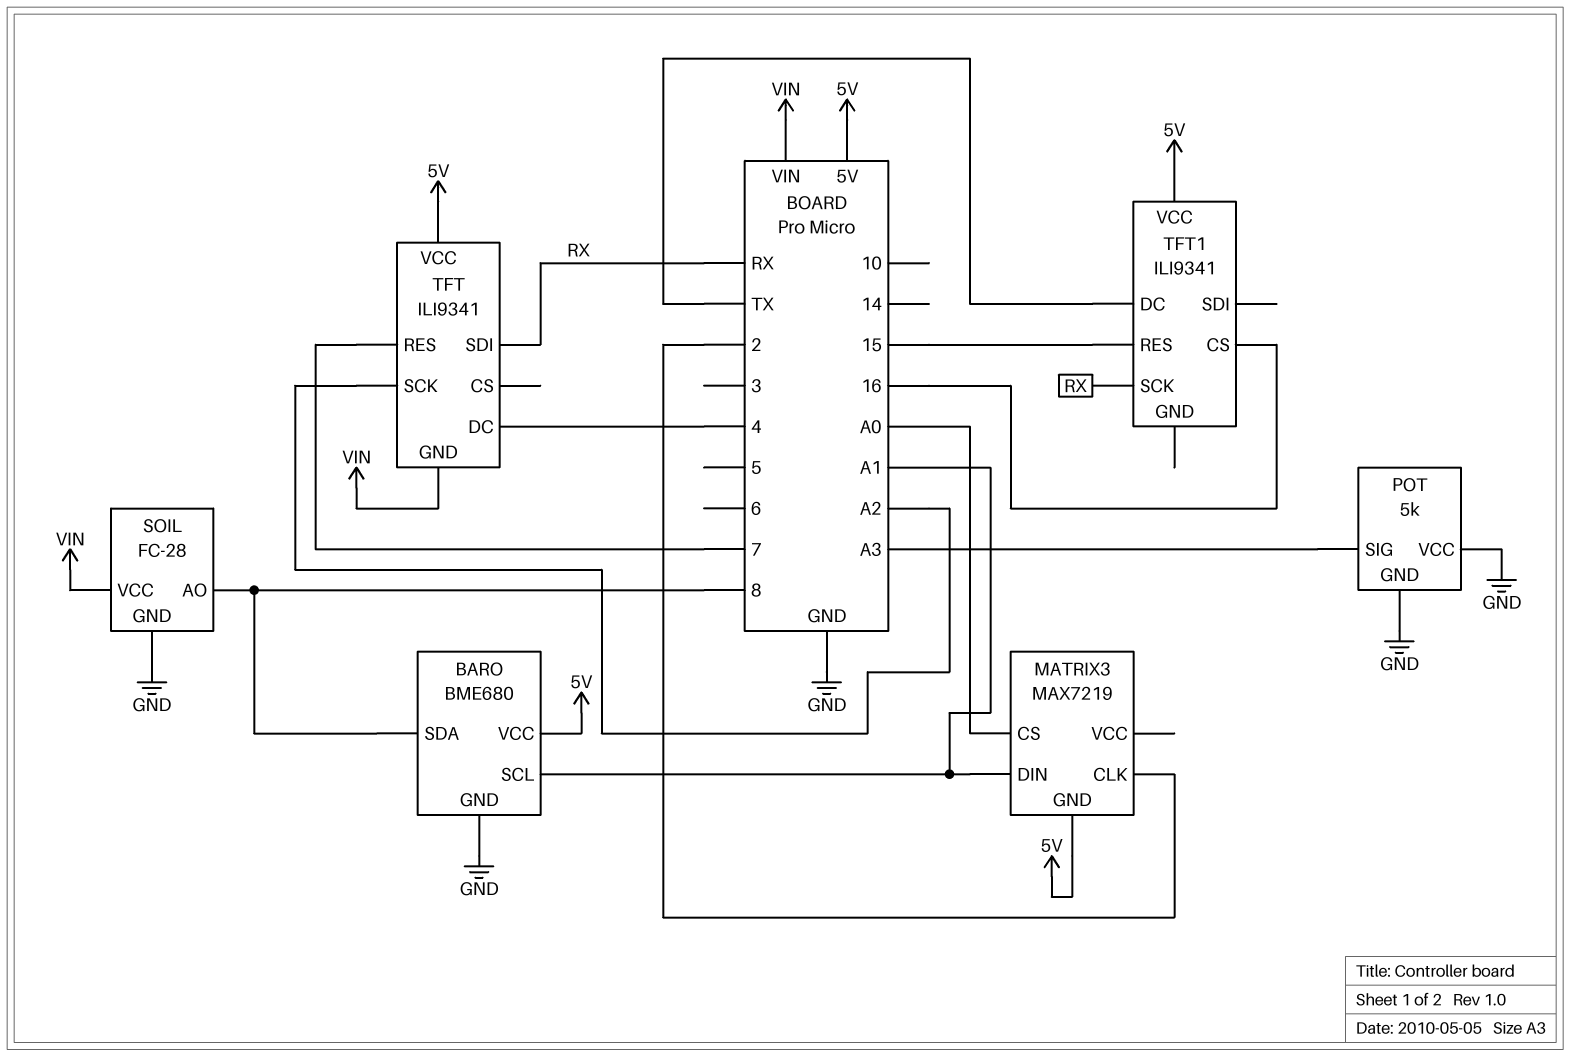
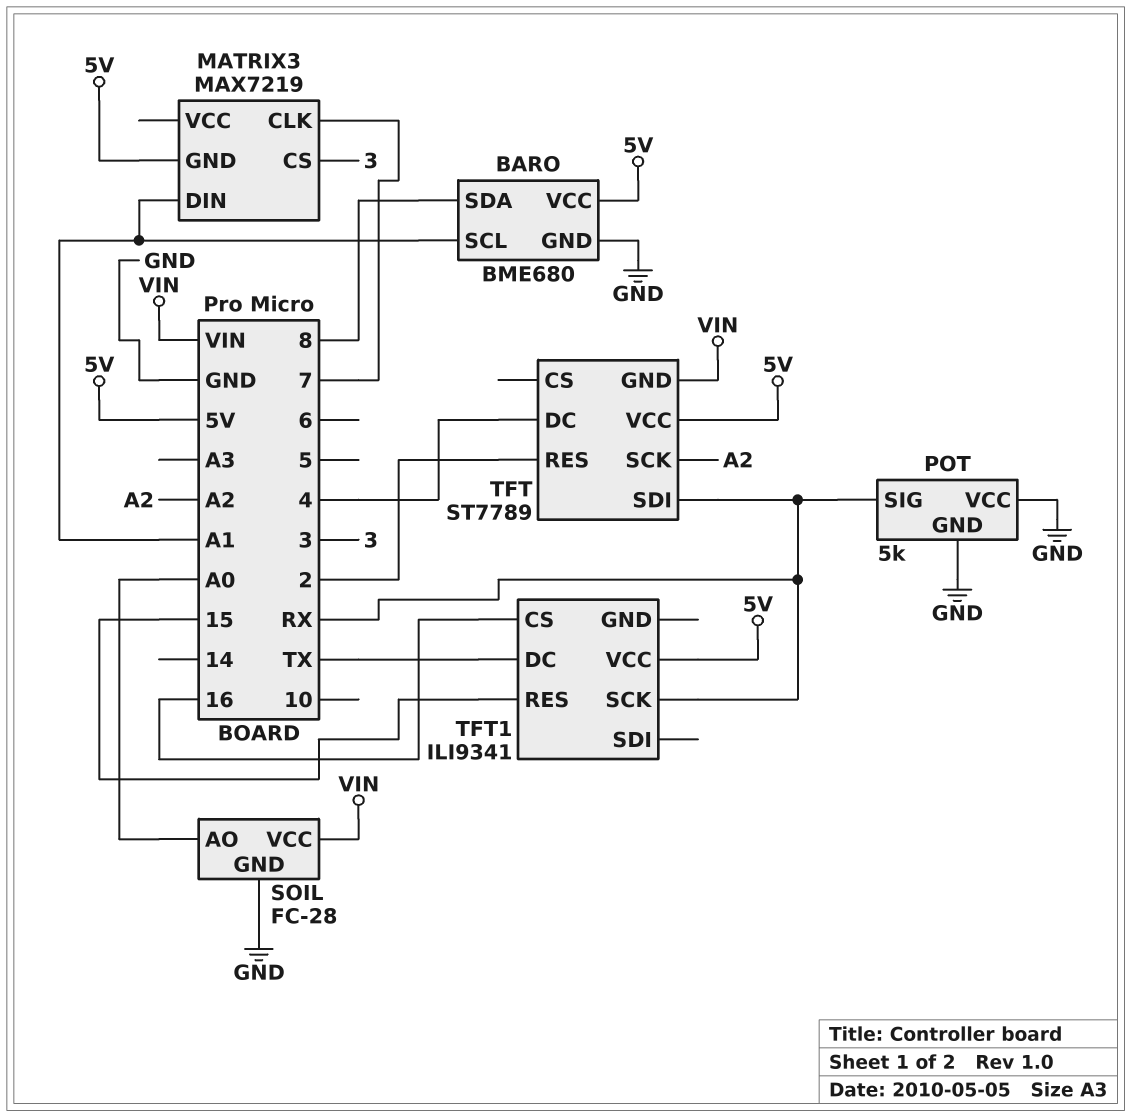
MATRIX3 pin CLK: 2 -> 7
MATRIX3 pin CS: A0 -> 3
POT pin SIG: A3 -> RX
SOIL pin AO: 8 -> A0
TFT: ILI9341 -> ST7789
TFT pin RES: 7 -> 2

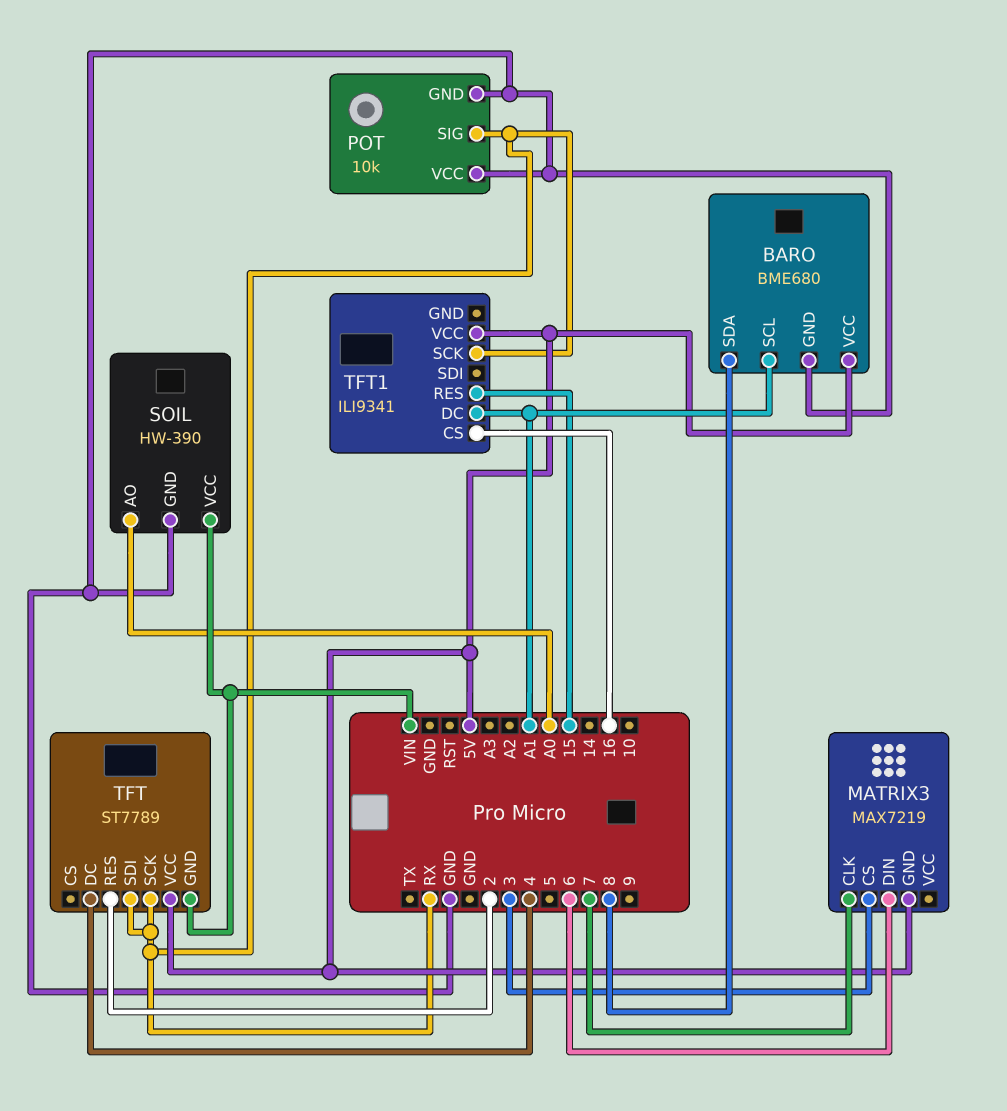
MATRIX3 pin DIN: A1 -> 6
POT: 5k -> 10k
SOIL: FC-28 -> HW-390
TFT pin SCK: A2 -> RX
TFT1 pin DC: TX -> A1

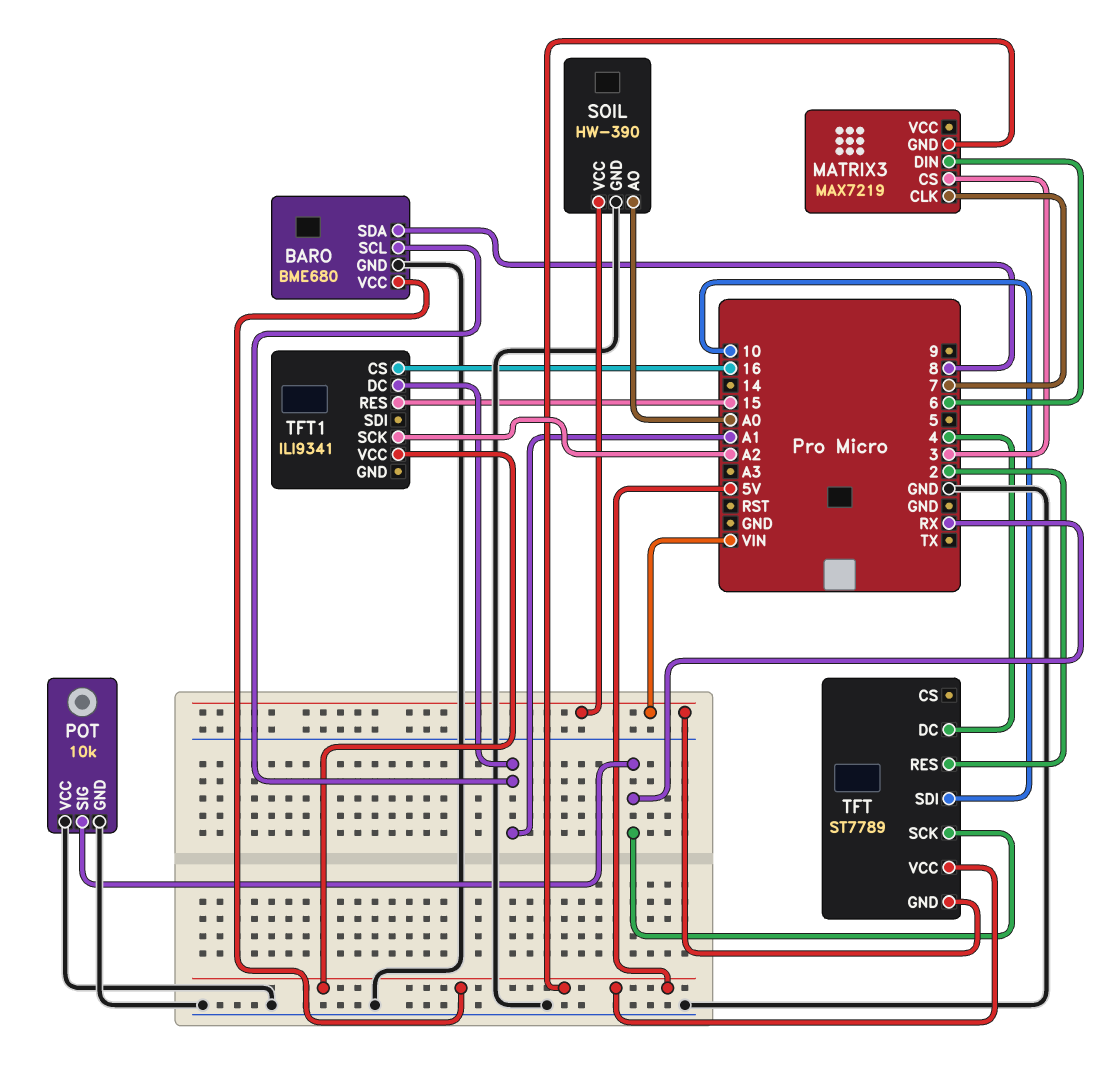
TFT pin SDI: RX -> 10
TFT1 pin SCK: RX -> A2

